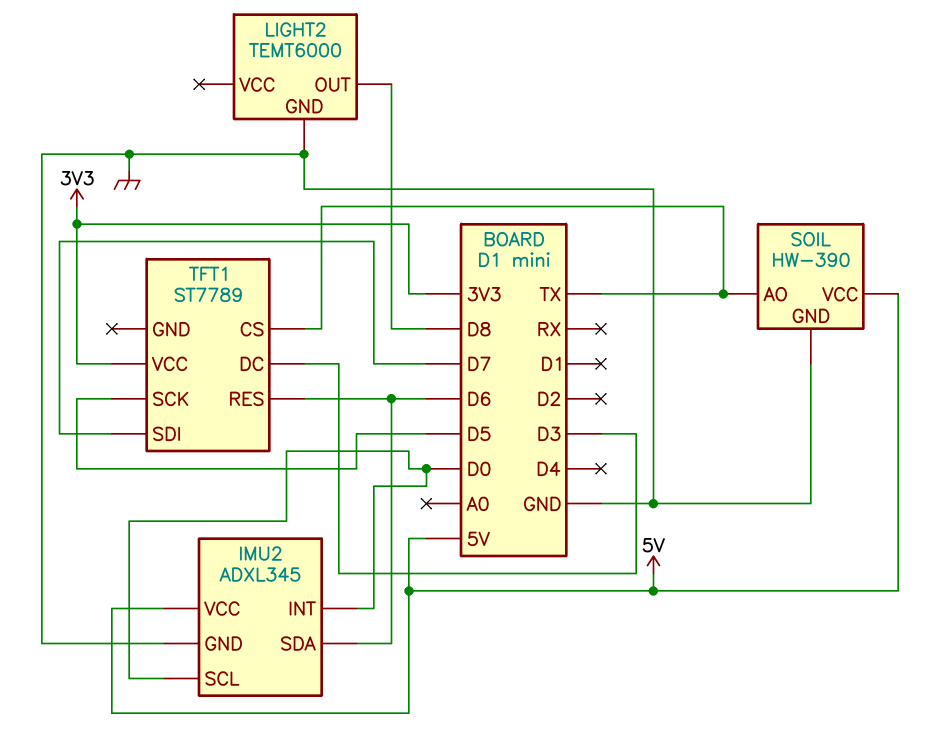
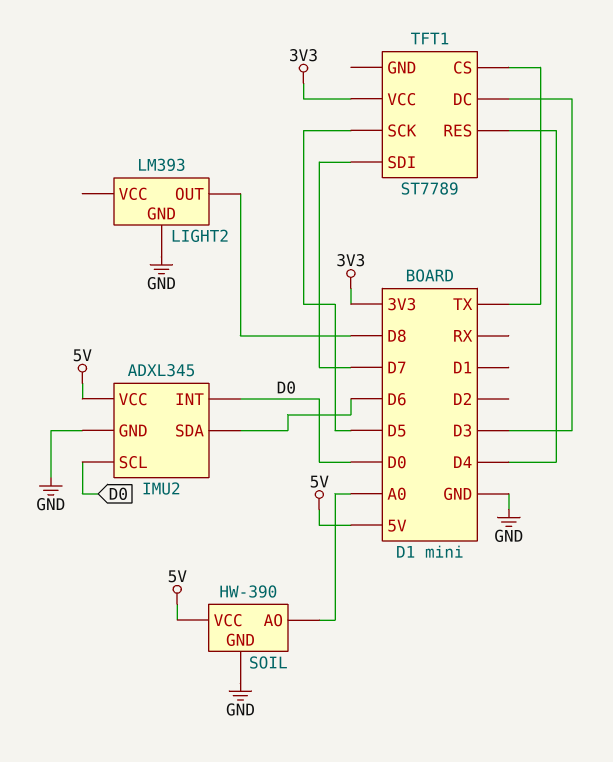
LIGHT2: TEMT6000 -> LM393
SOIL pin AO: TX -> A0
TFT1 pin RES: D6 -> D4

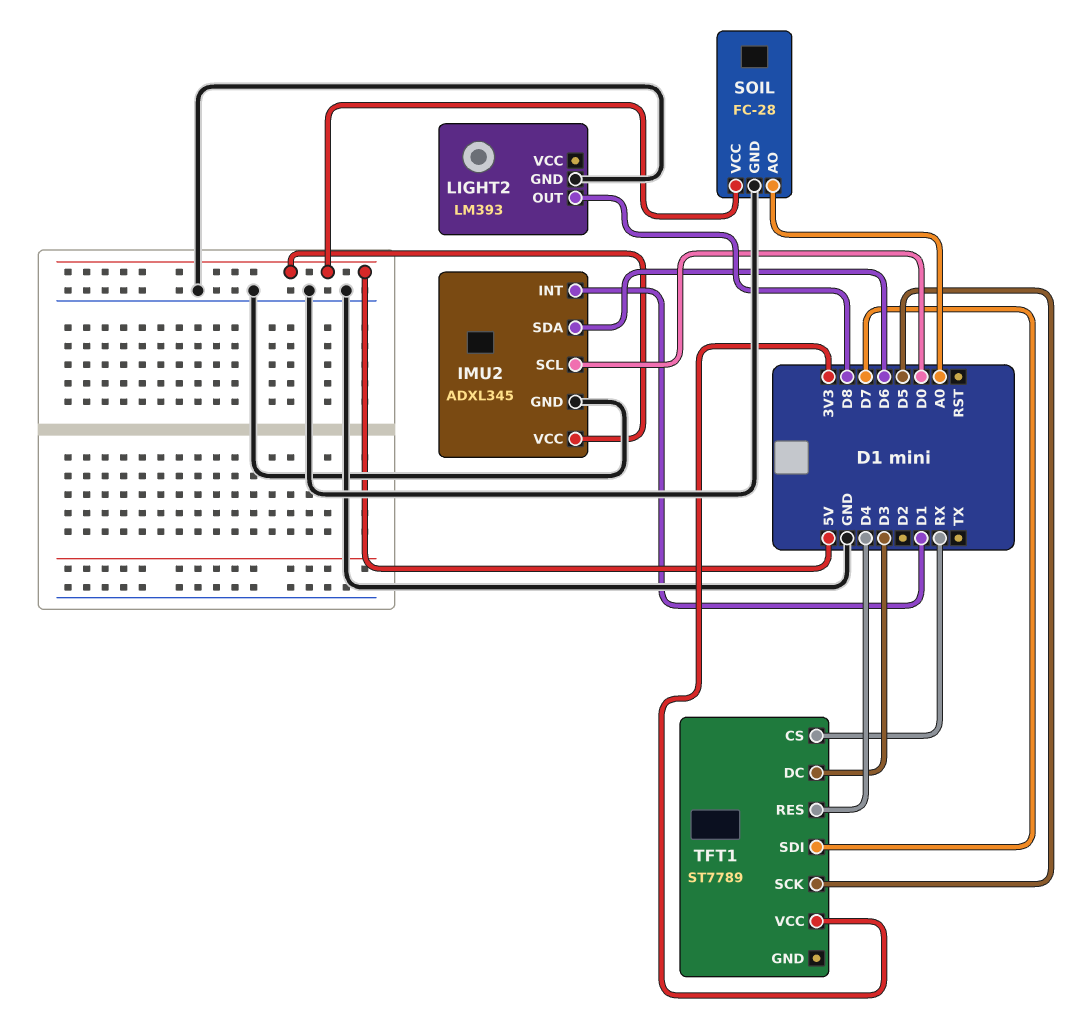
IMU2 pin INT: D0 -> D1
SOIL: HW-390 -> FC-28
TFT1 pin CS: TX -> RX

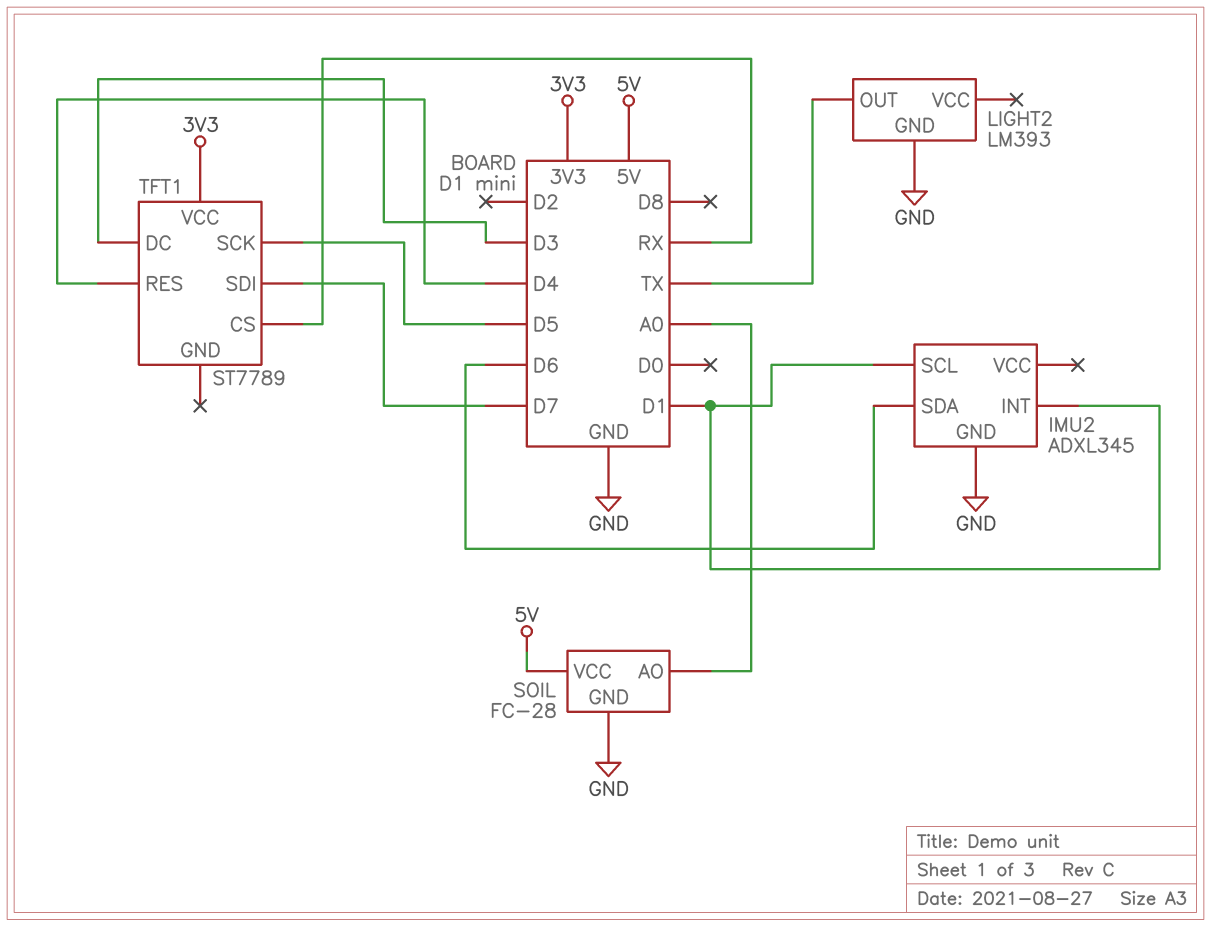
IMU2 pin SCL: D0 -> D1
IMU2 pin VCC: 5V -> none
LIGHT2 pin OUT: D8 -> TX

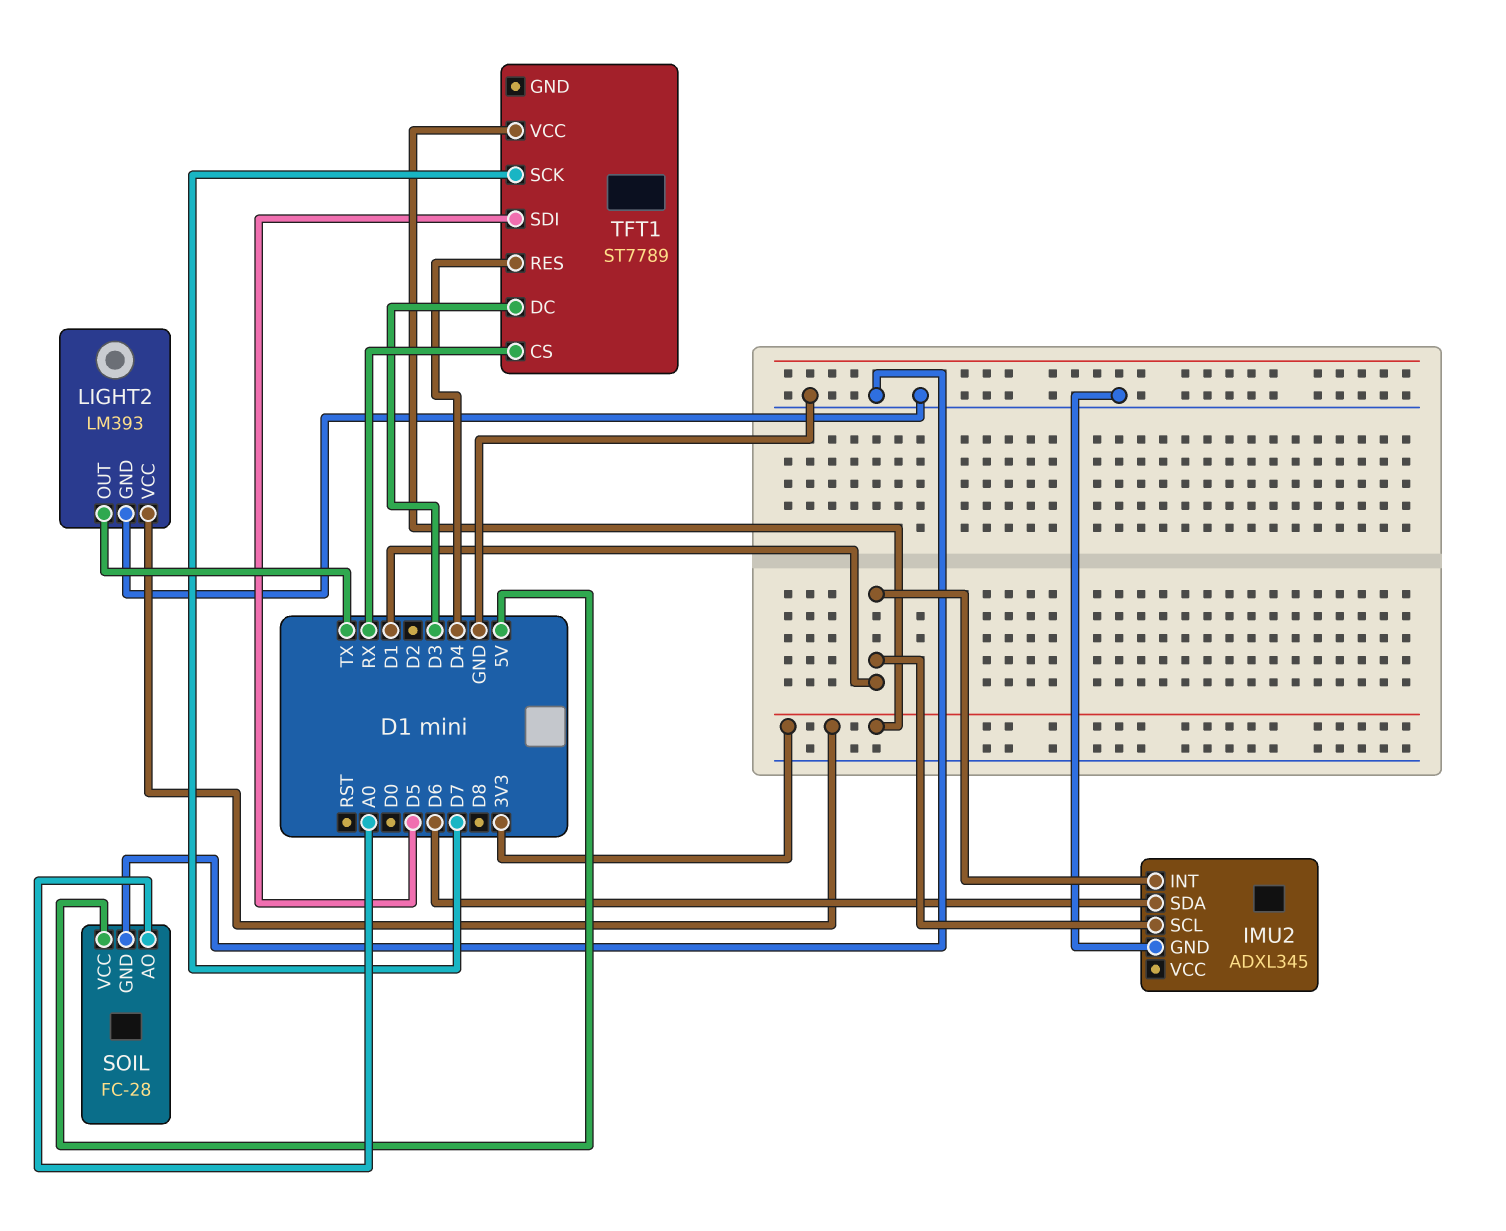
LIGHT2 pin VCC: none -> 3V3
TFT1 pin SCK: D5 -> D7
TFT1 pin SDI: D7 -> D5

